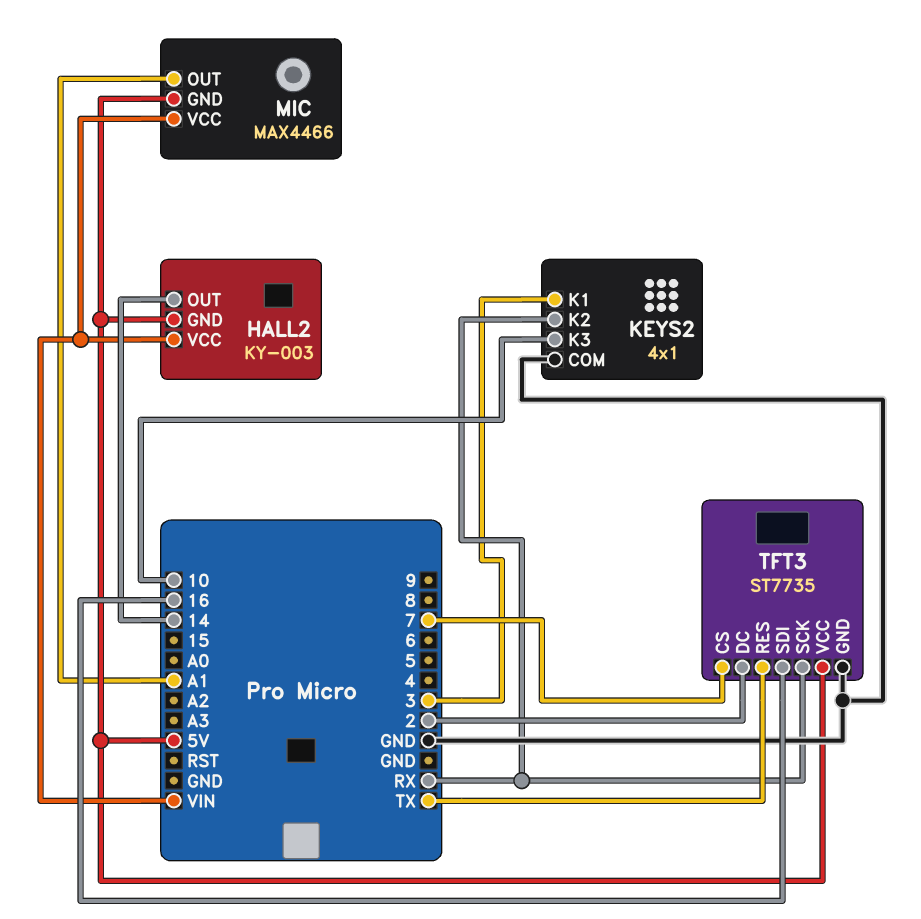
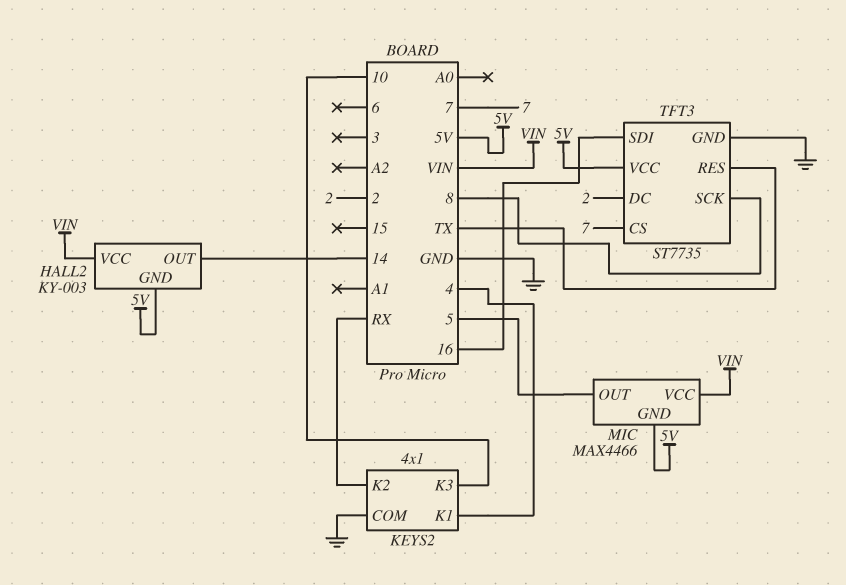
KEYS2 pin K1: 3 -> 4
MIC pin OUT: A1 -> 5
TFT3 pin SCK: RX -> 8

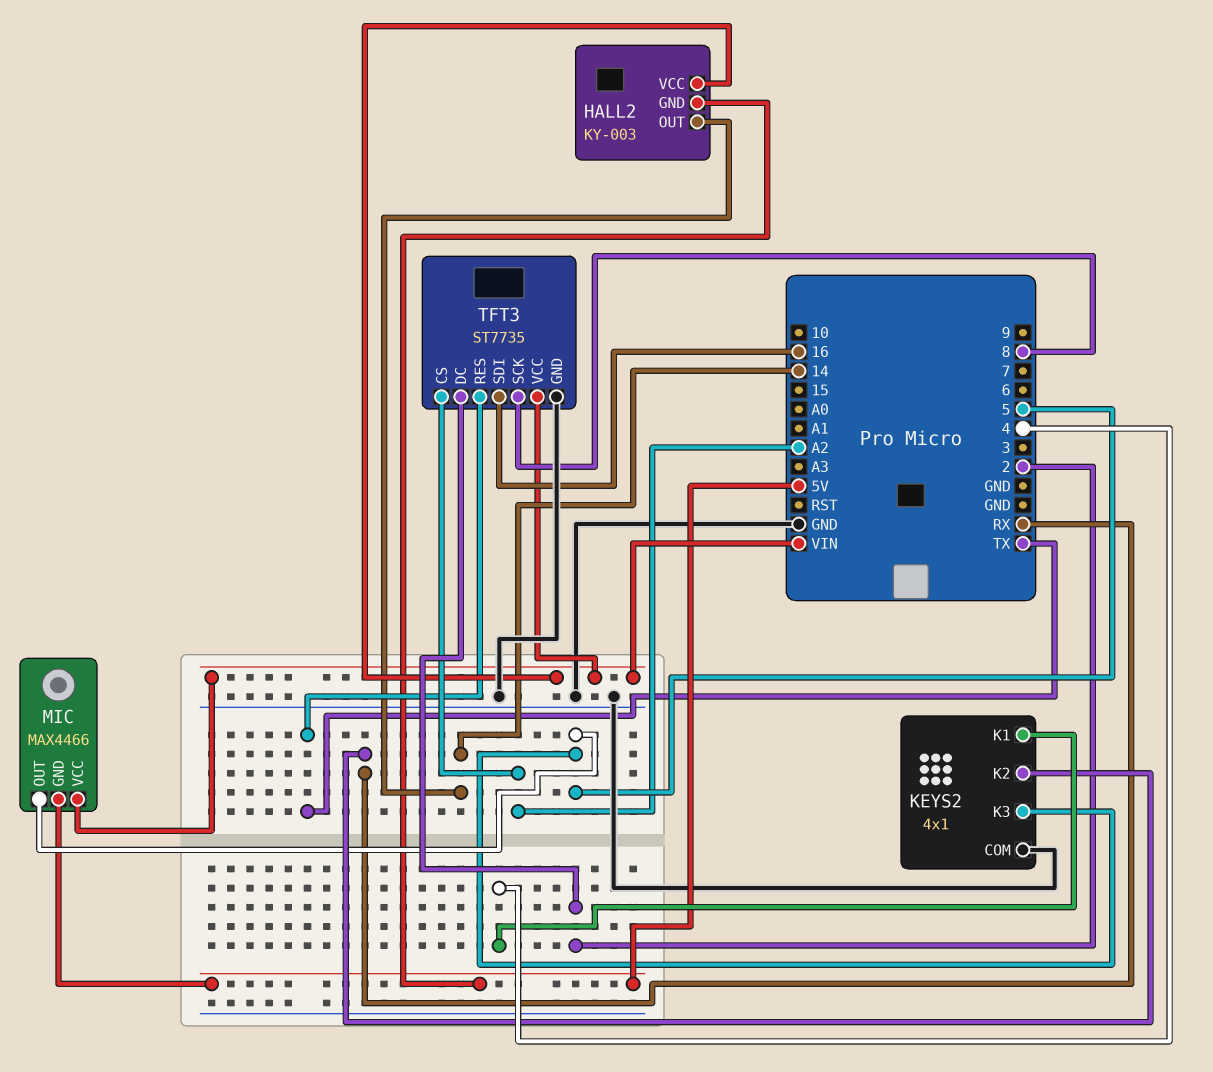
KEYS2 pin K3: 10 -> 5
TFT3 pin CS: 7 -> A2
TFT3 pin VCC: 5V -> VIN

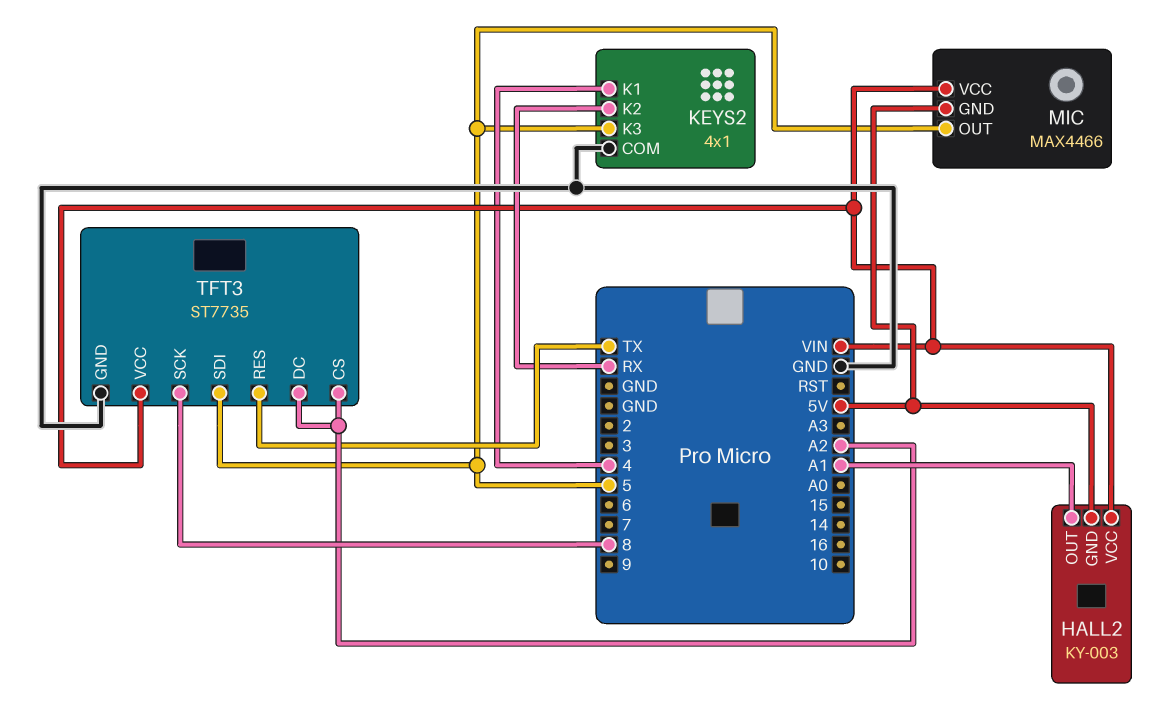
HALL2 pin OUT: 14 -> A1
TFT3 pin DC: 2 -> A2
TFT3 pin SDI: 16 -> 5

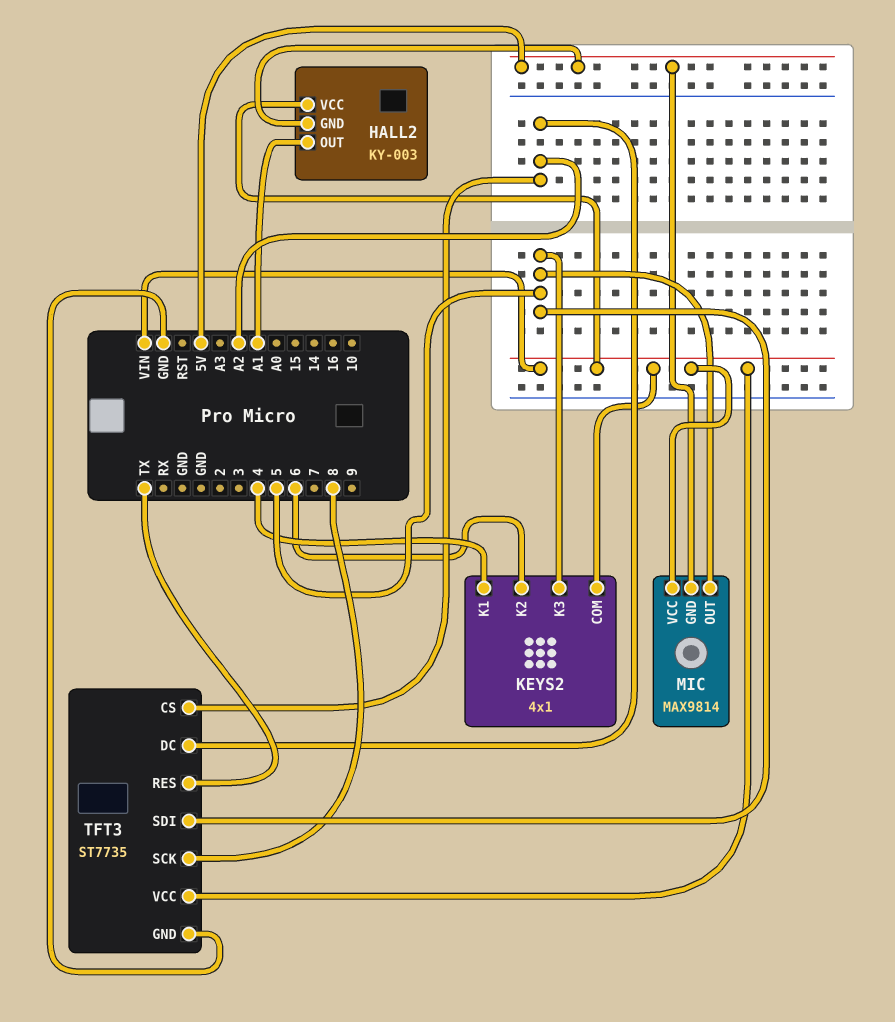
KEYS2 pin COM: GND -> VIN
KEYS2 pin K2: RX -> 6
MIC: MAX4466 -> MAX9814

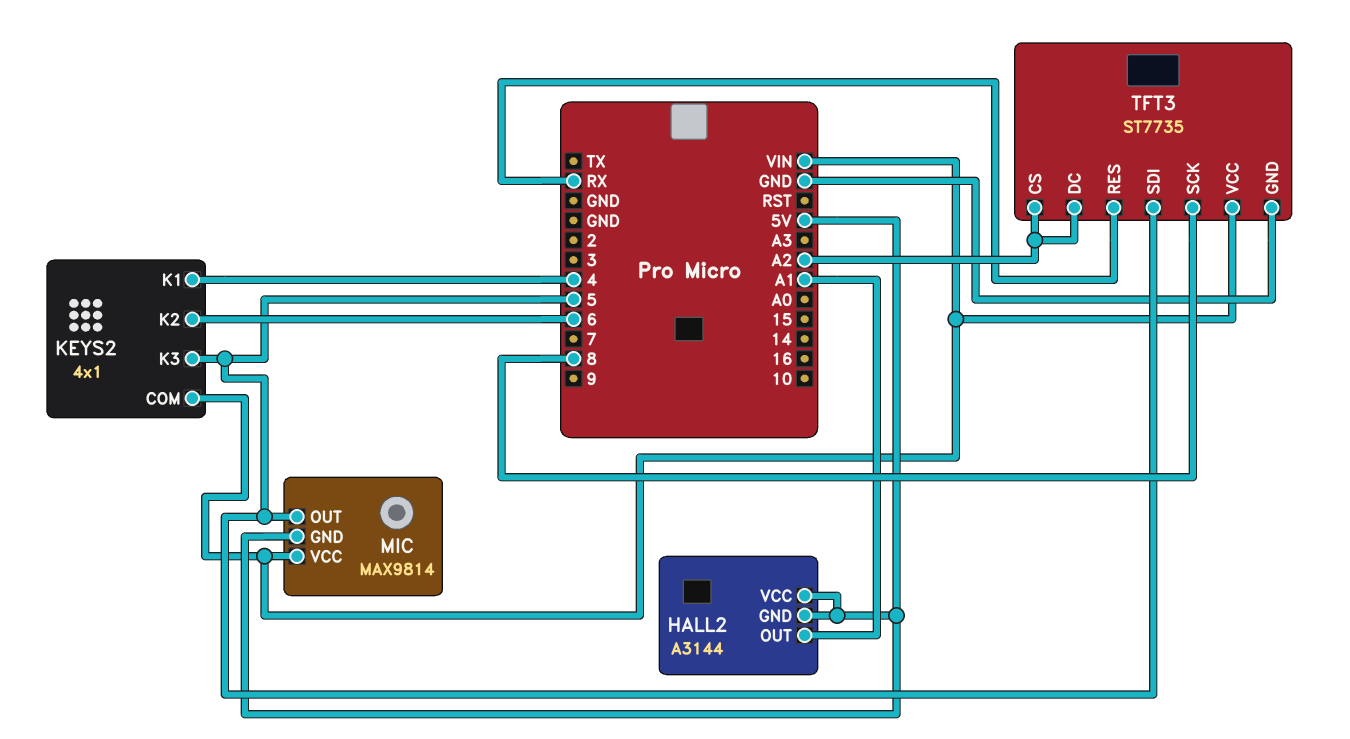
HALL2: KY-003 -> A3144
HALL2 pin VCC: VIN -> 5V
TFT3 pin RES: TX -> RX

